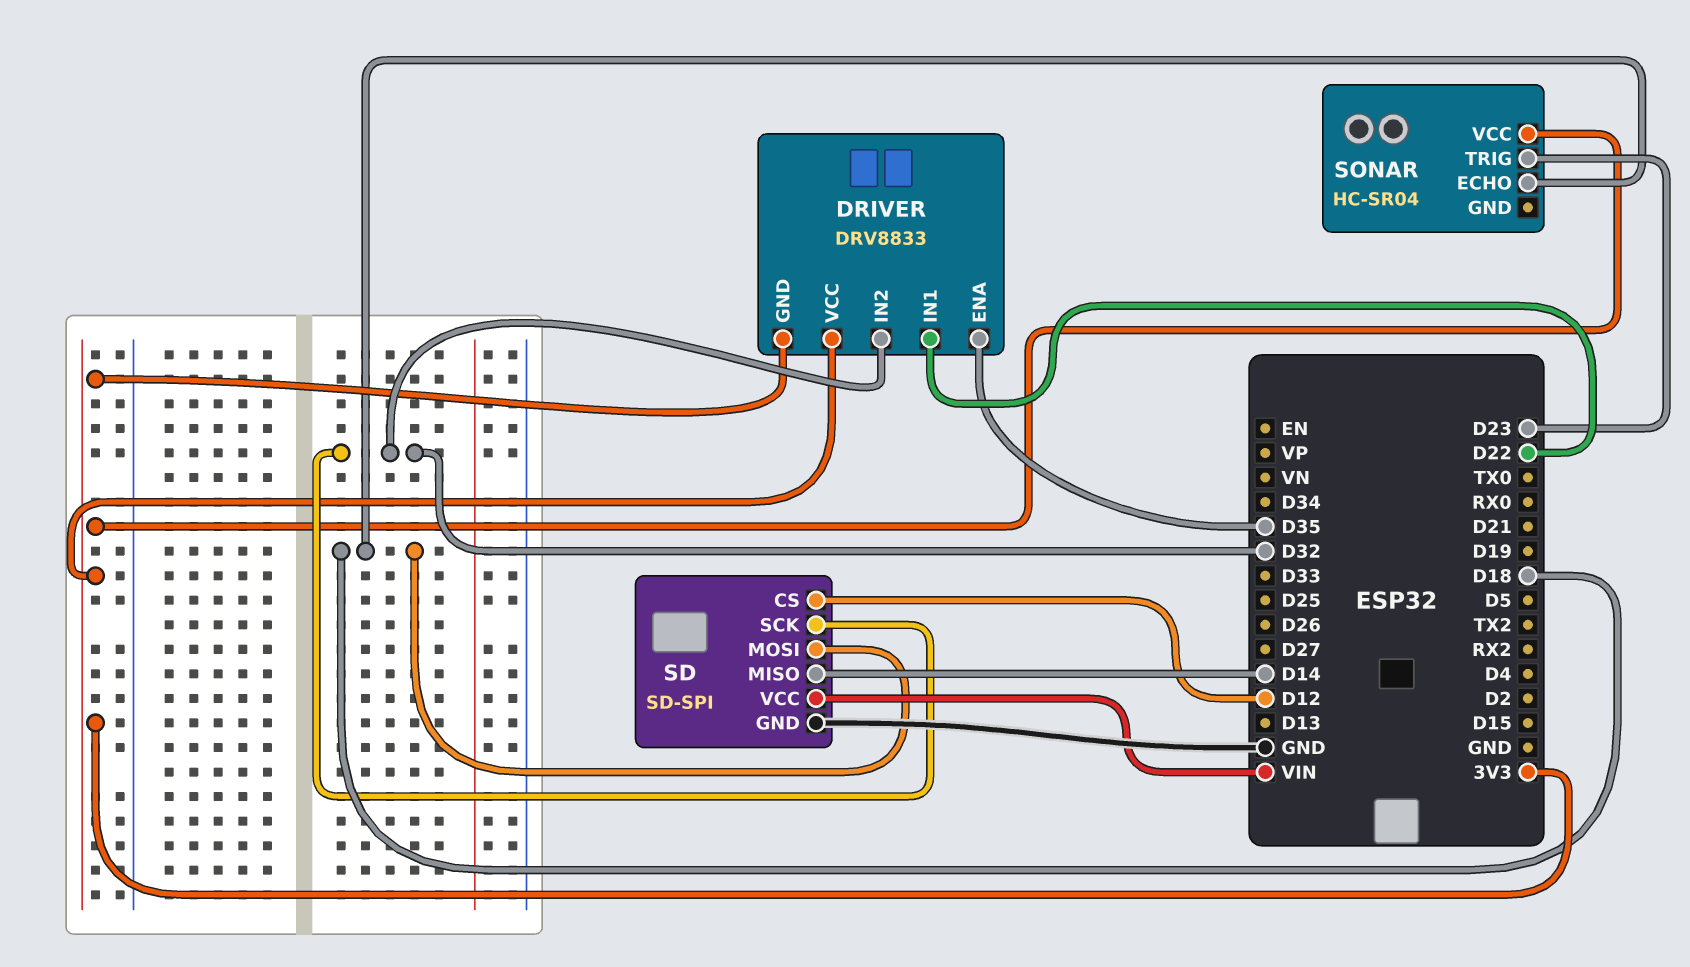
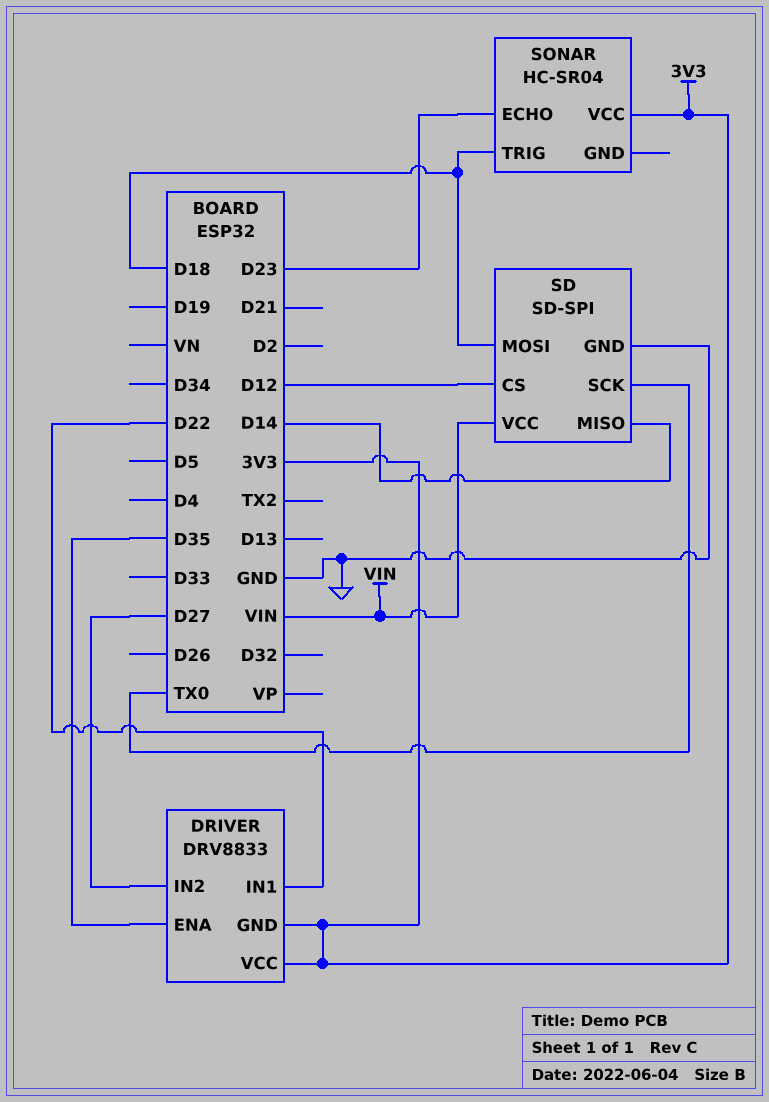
DRIVER pin IN2: D32 -> D27
SD pin SCK: D32 -> TX0
SONAR pin ECHO: D18 -> D23
SONAR pin TRIG: D23 -> D18

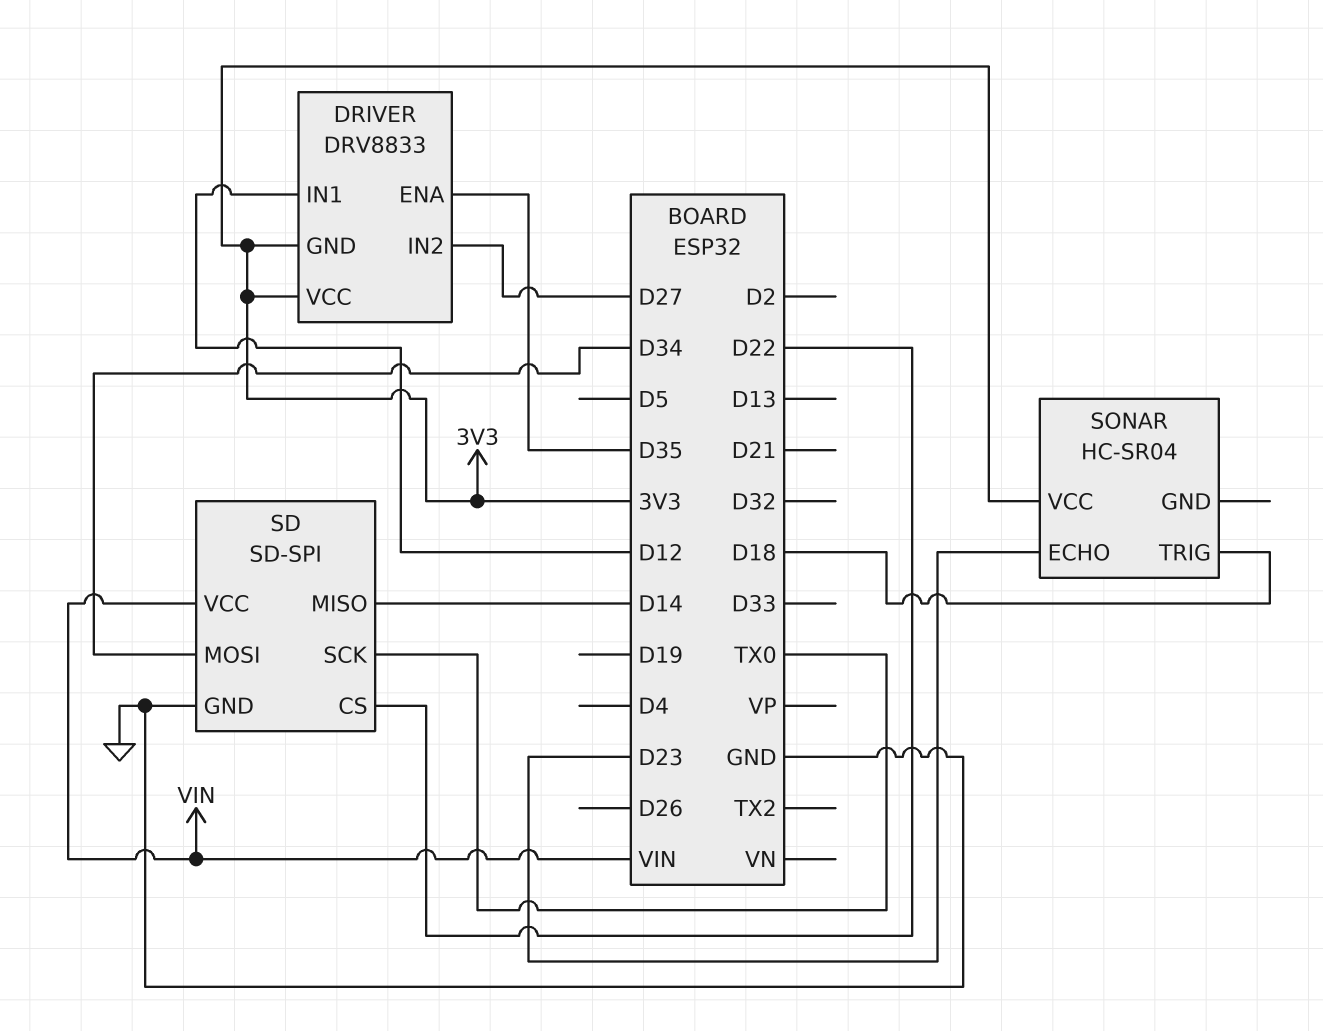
DRIVER pin IN1: D22 -> D12
SD pin CS: D12 -> D22
SD pin MOSI: D18 -> D34

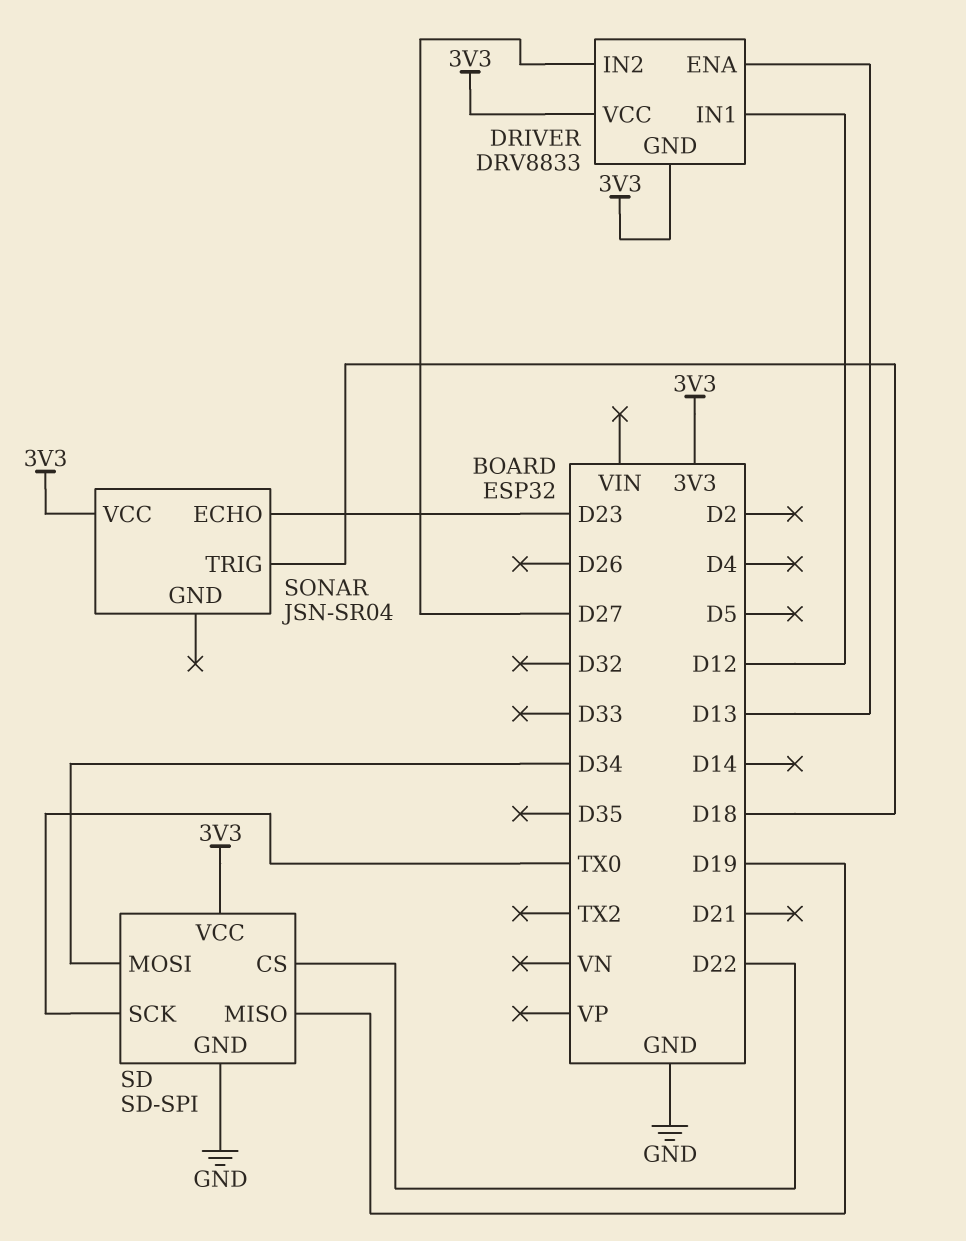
DRIVER pin ENA: D35 -> D13
SD pin MISO: D14 -> D19
SD pin VCC: VIN -> 3V3
SONAR: HC-SR04 -> JSN-SR04

